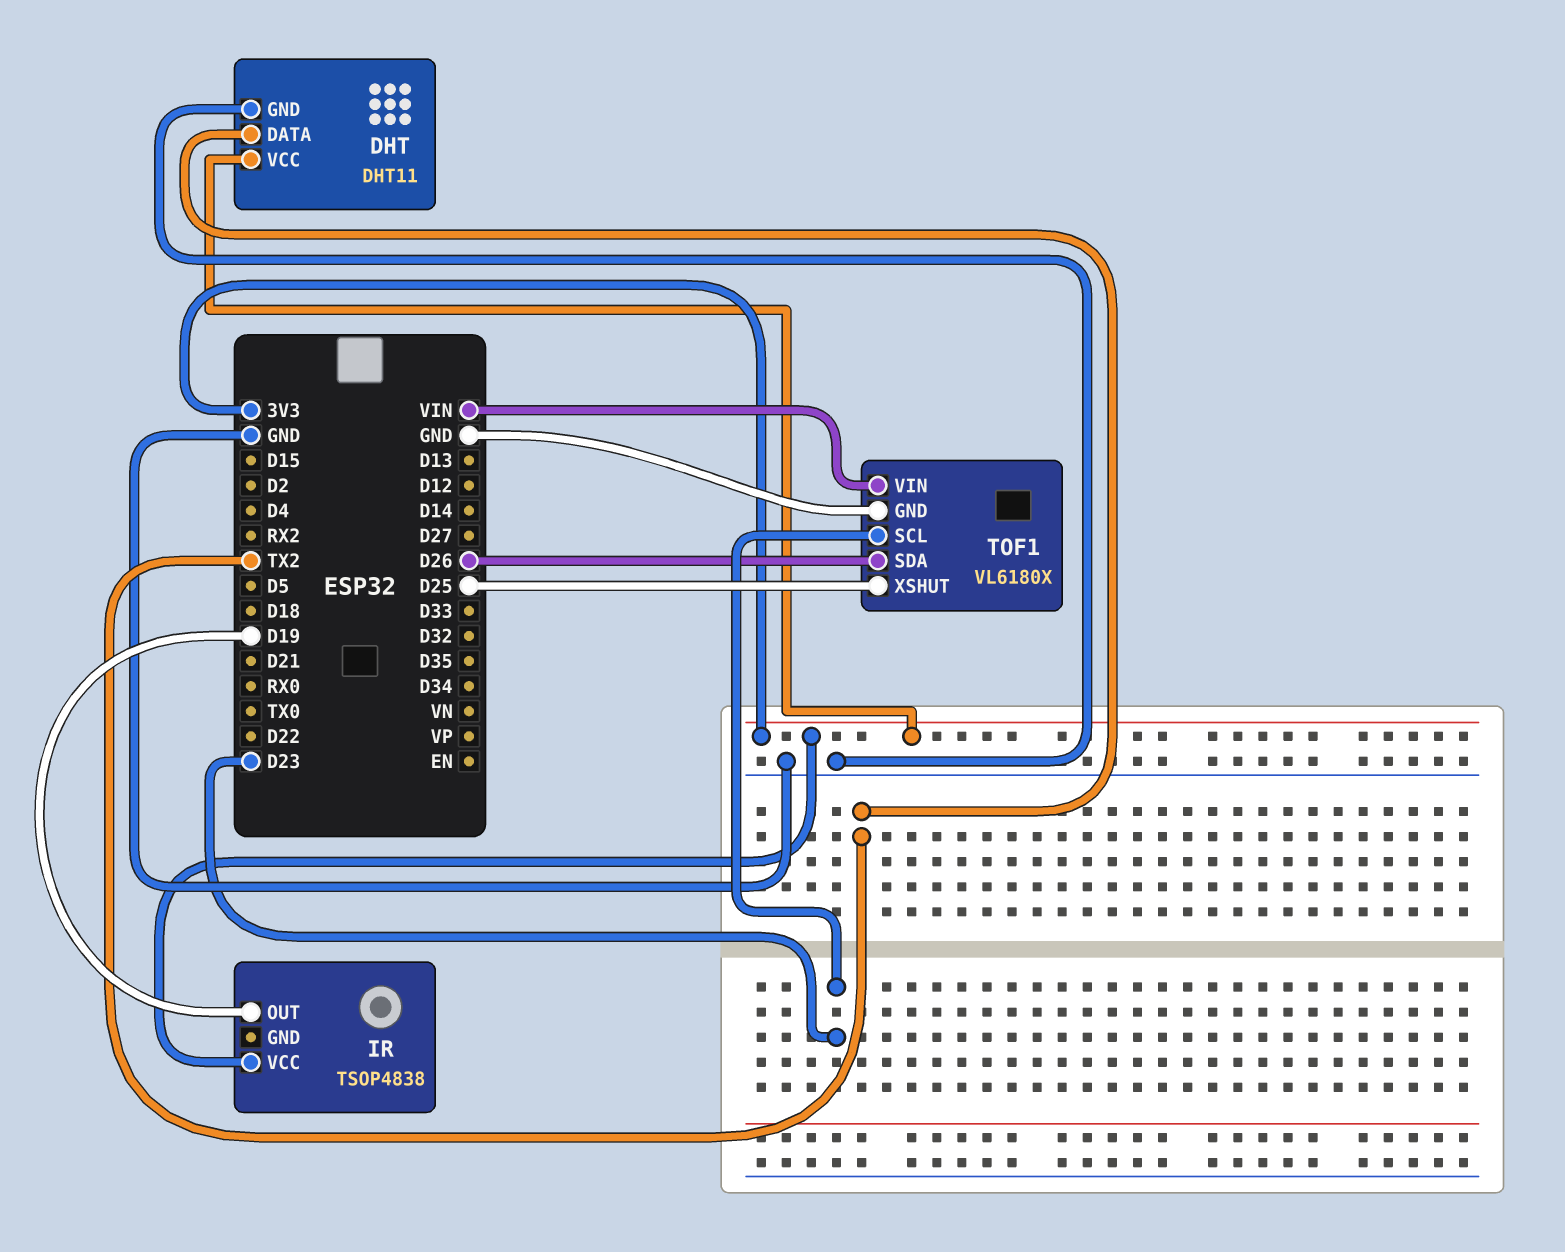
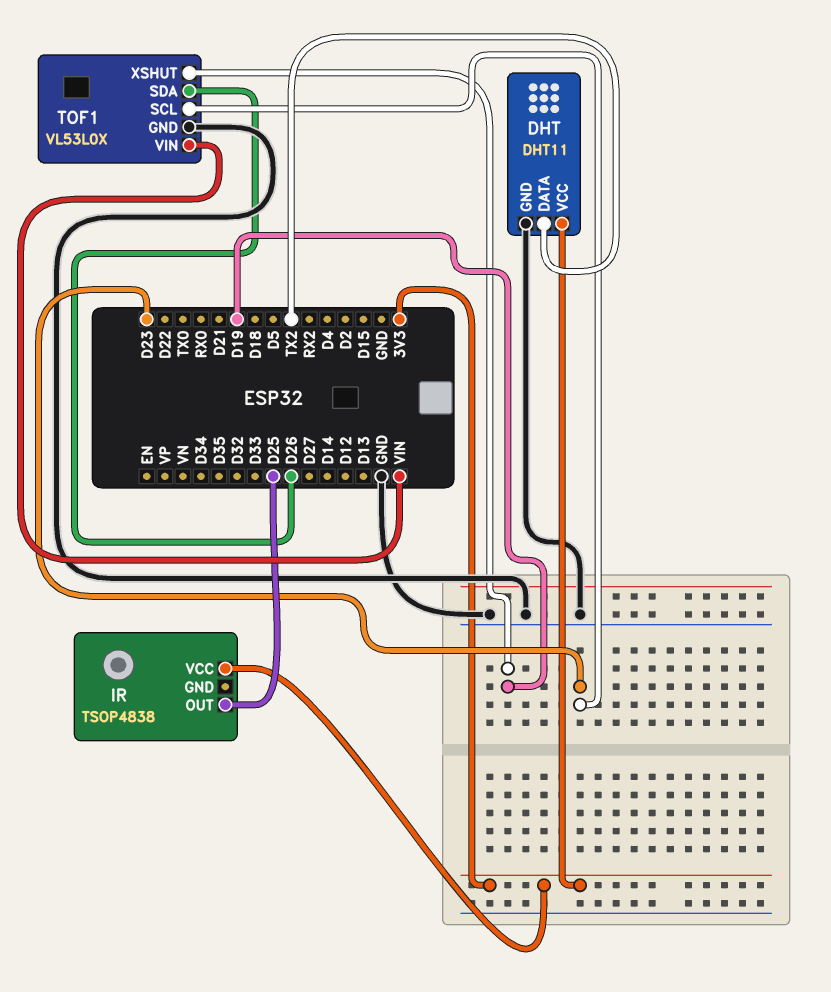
IR pin OUT: D19 -> D25
TOF1: VL6180X -> VL53L0X
TOF1 pin XSHUT: D25 -> D19

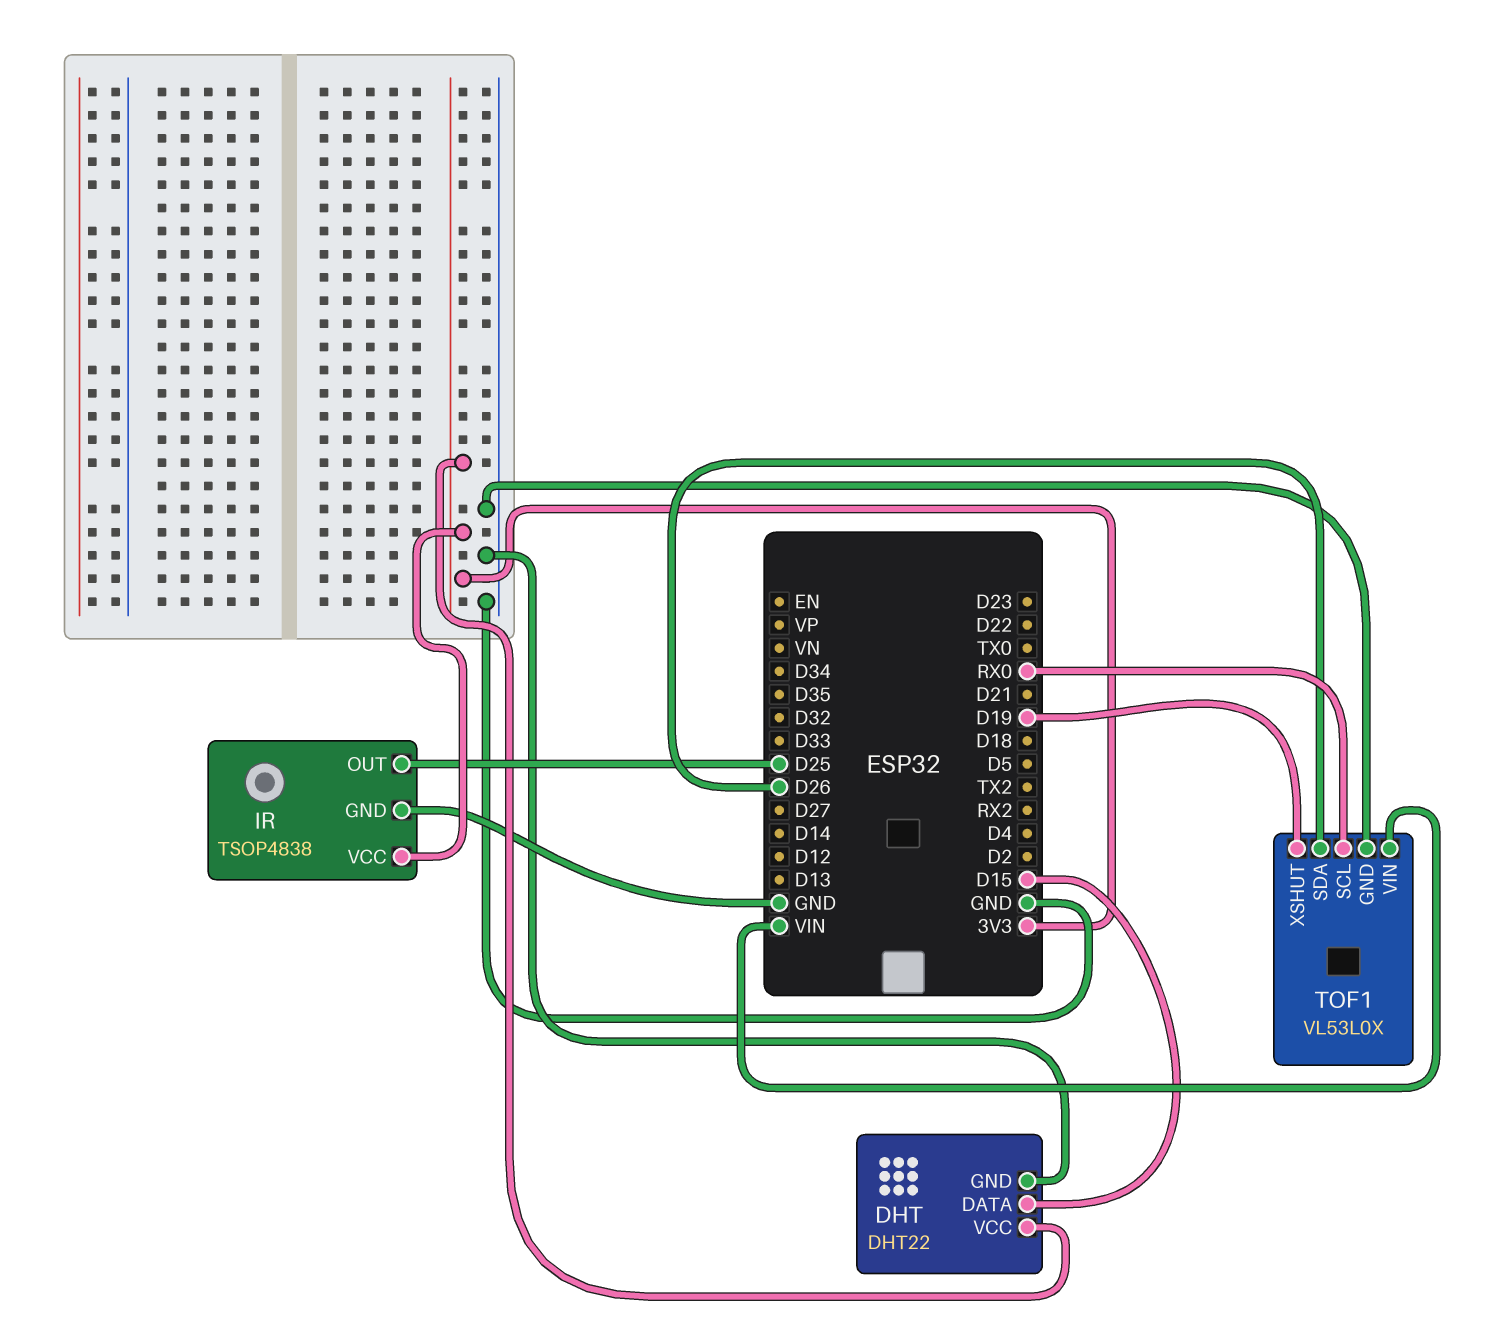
DHT: DHT11 -> DHT22
DHT pin DATA: TX2 -> D15
IR pin GND: none -> GND
TOF1 pin SCL: D23 -> RX0

